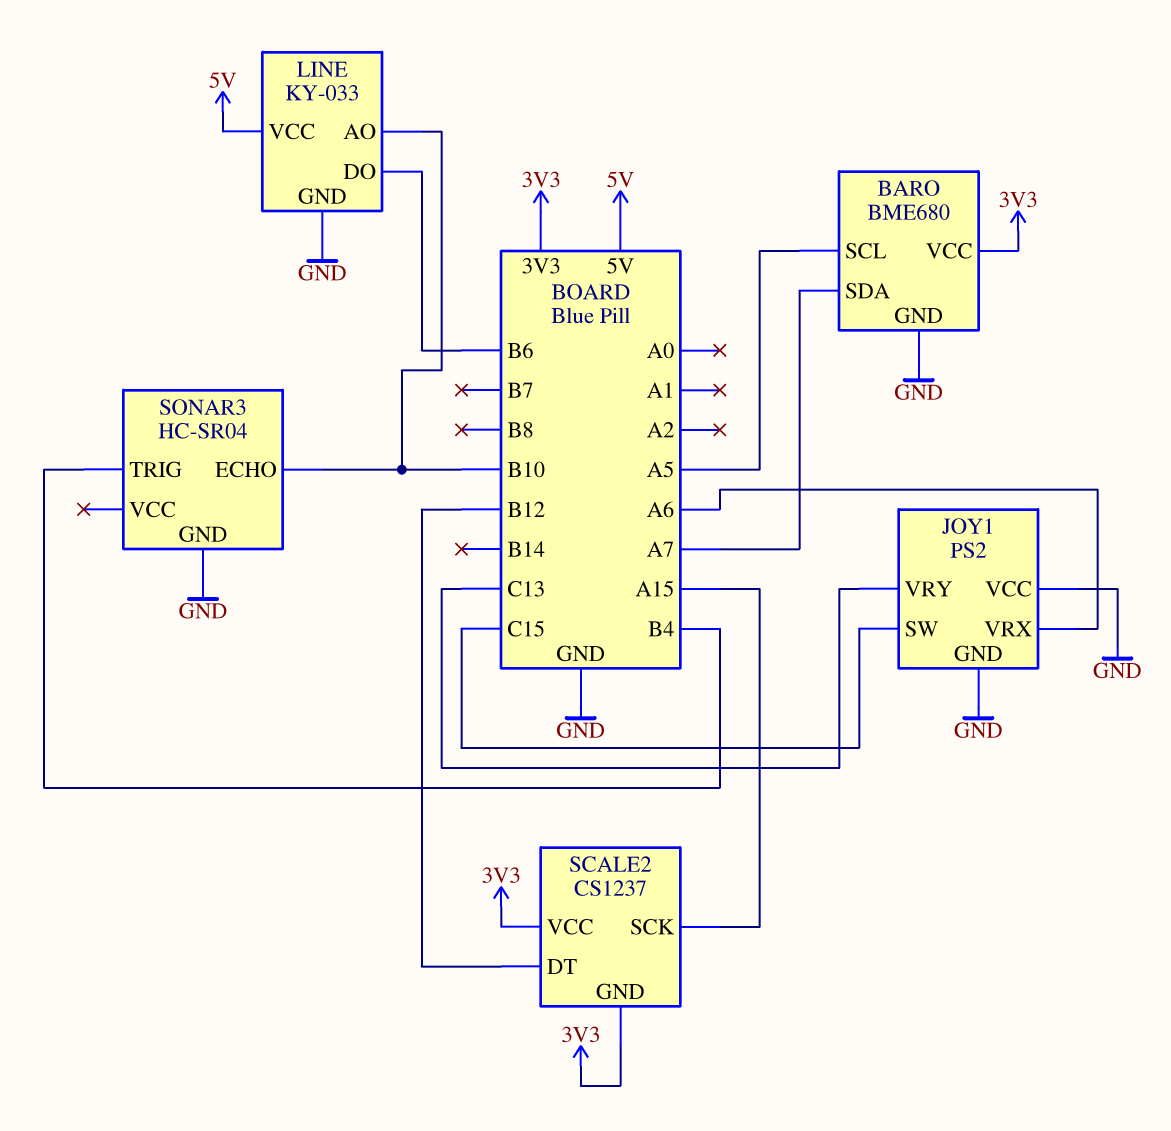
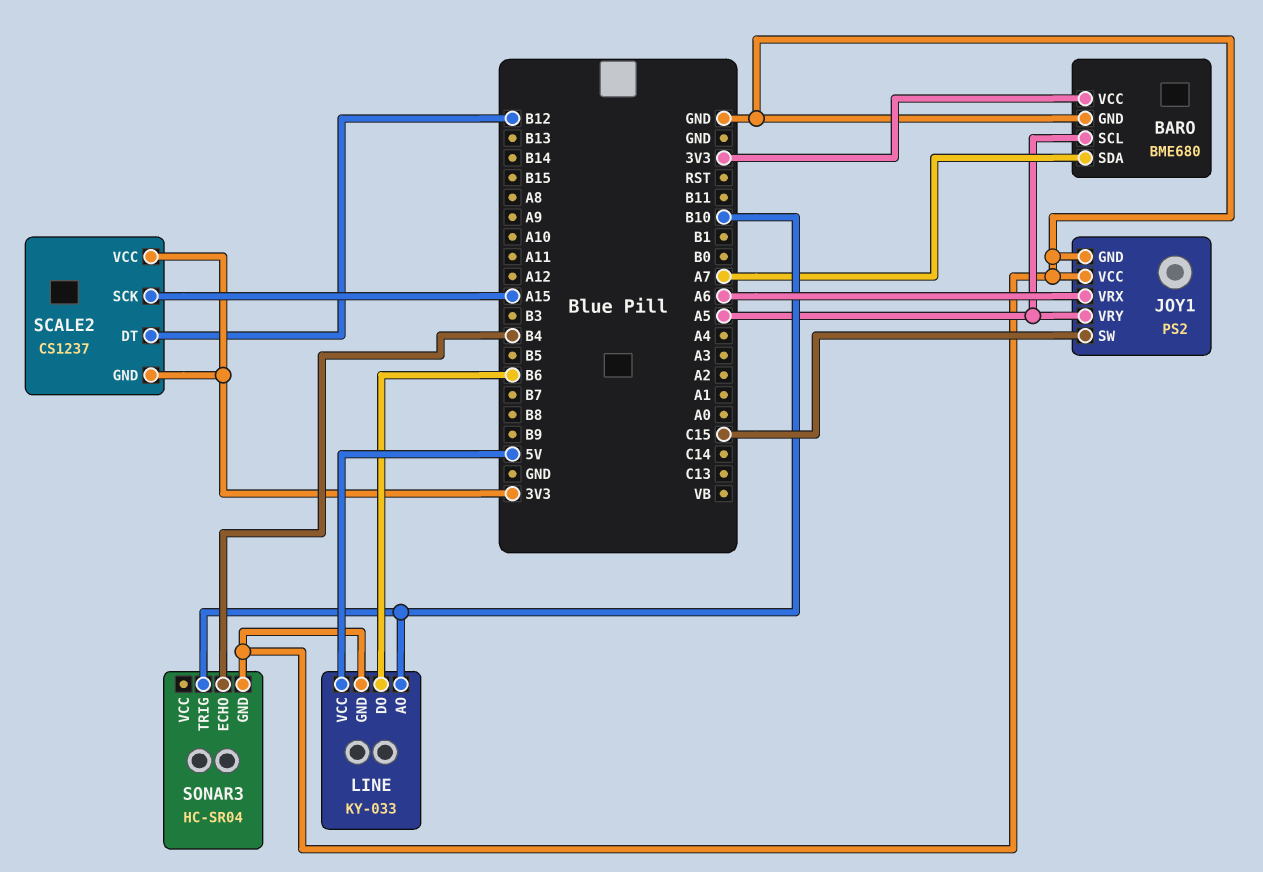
JOY1 pin VRY: C13 -> A5
SONAR3 pin ECHO: B10 -> B4
SONAR3 pin TRIG: B4 -> B10

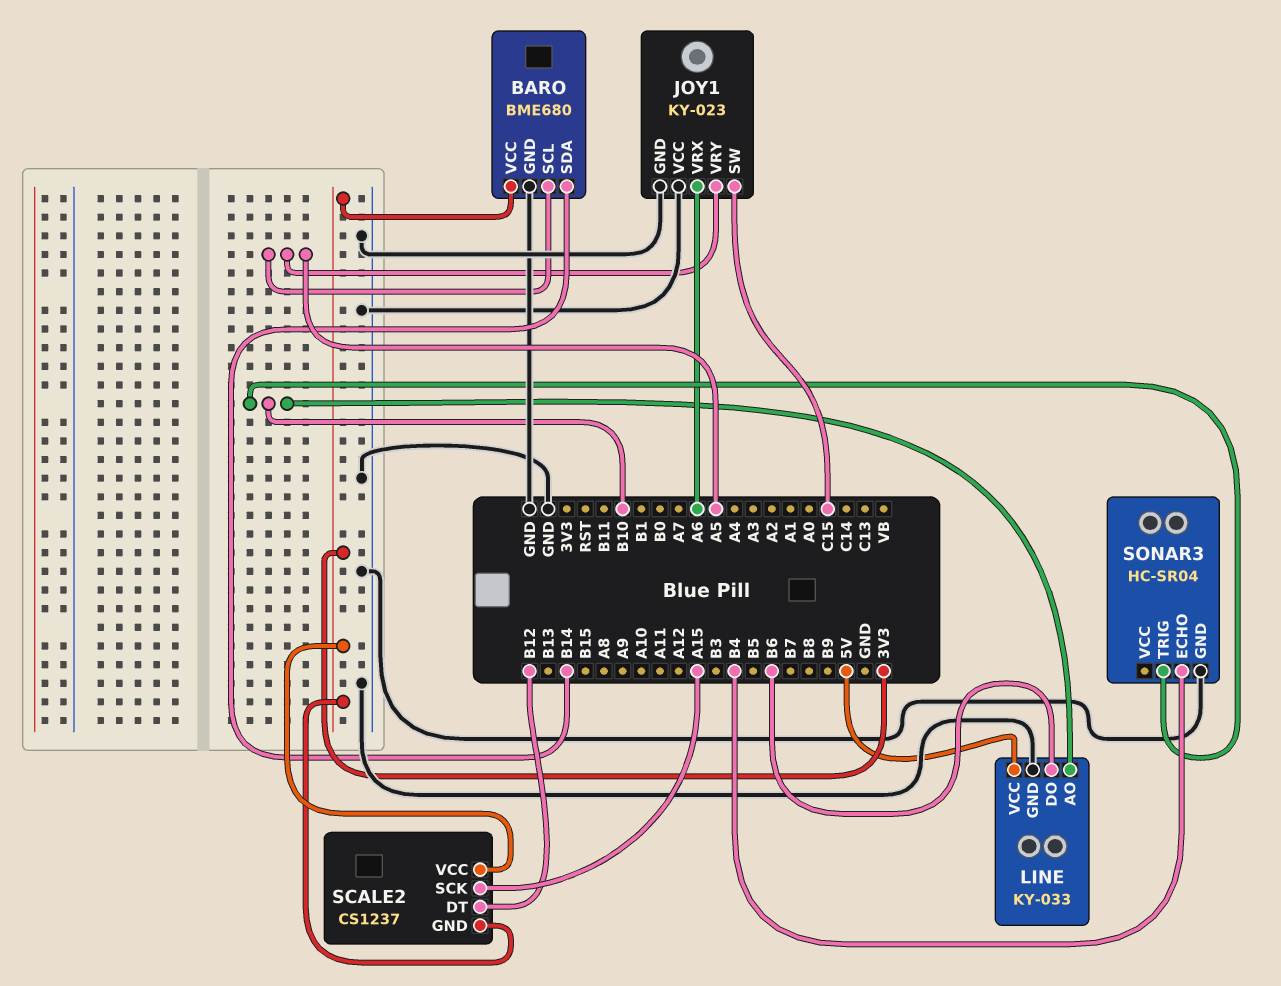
BARO pin SDA: A7 -> B14
JOY1: PS2 -> KY-023

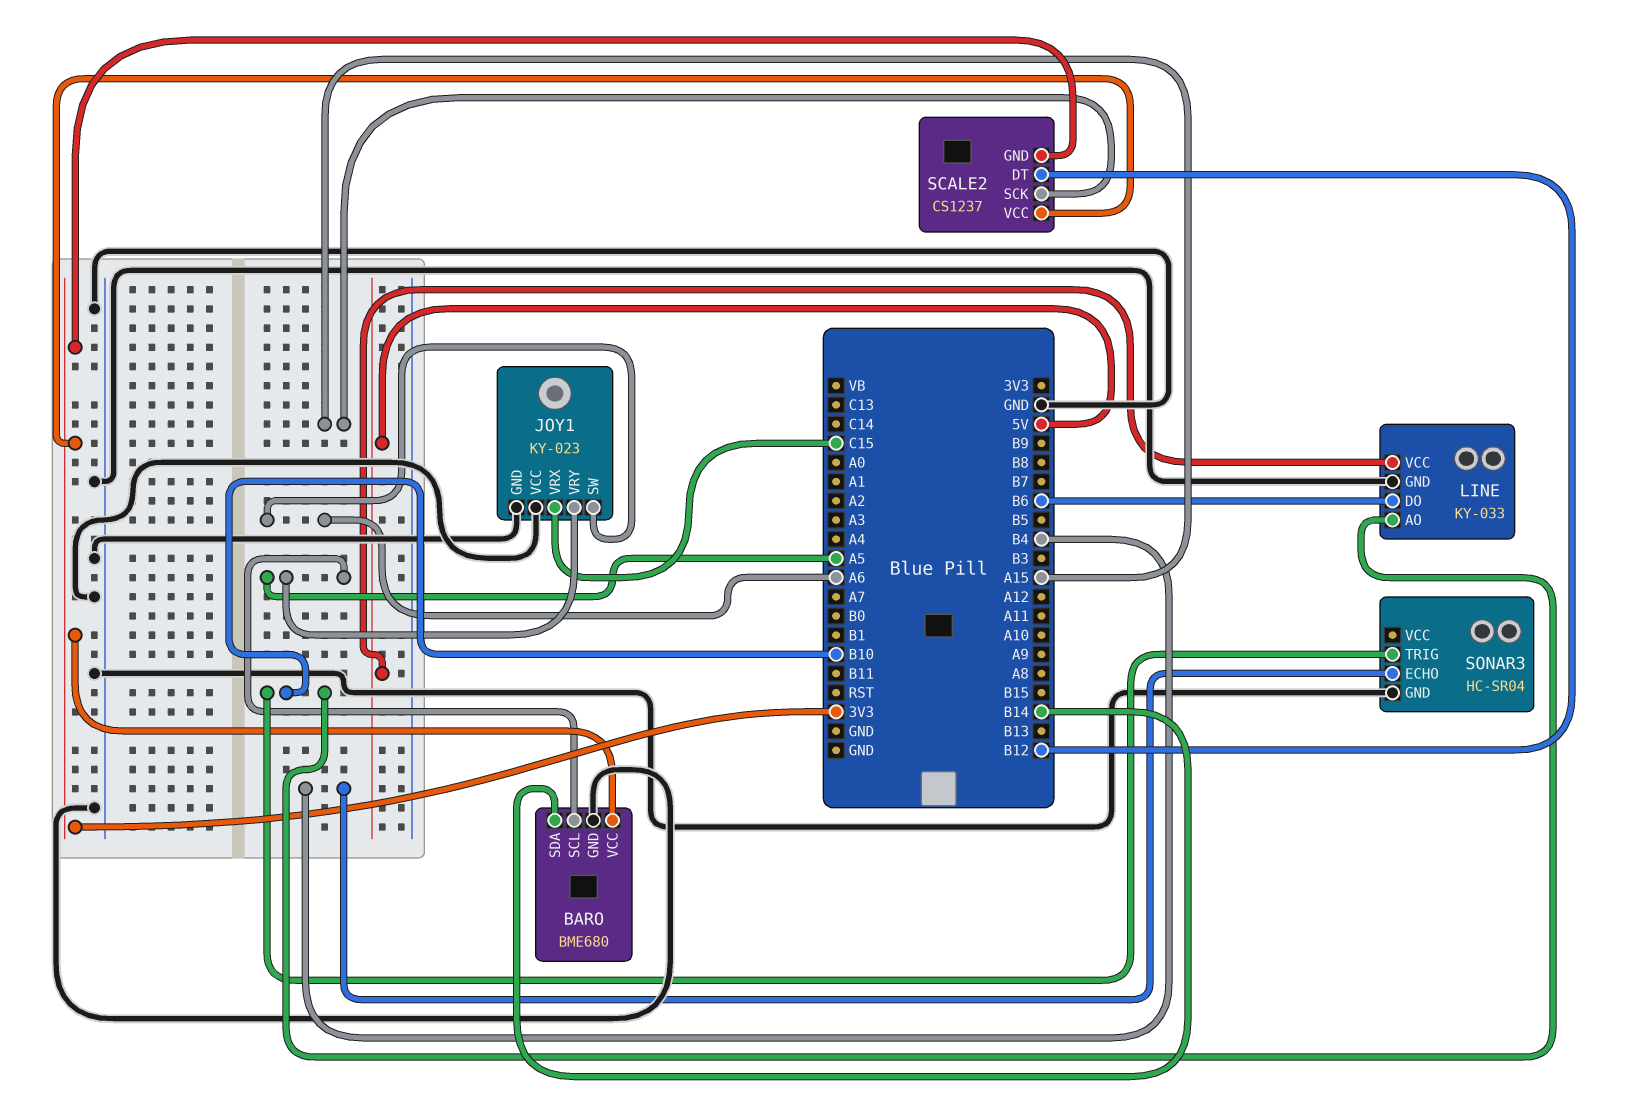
JOY1 pin SW: C15 -> A6
JOY1 pin VRX: A6 -> C15

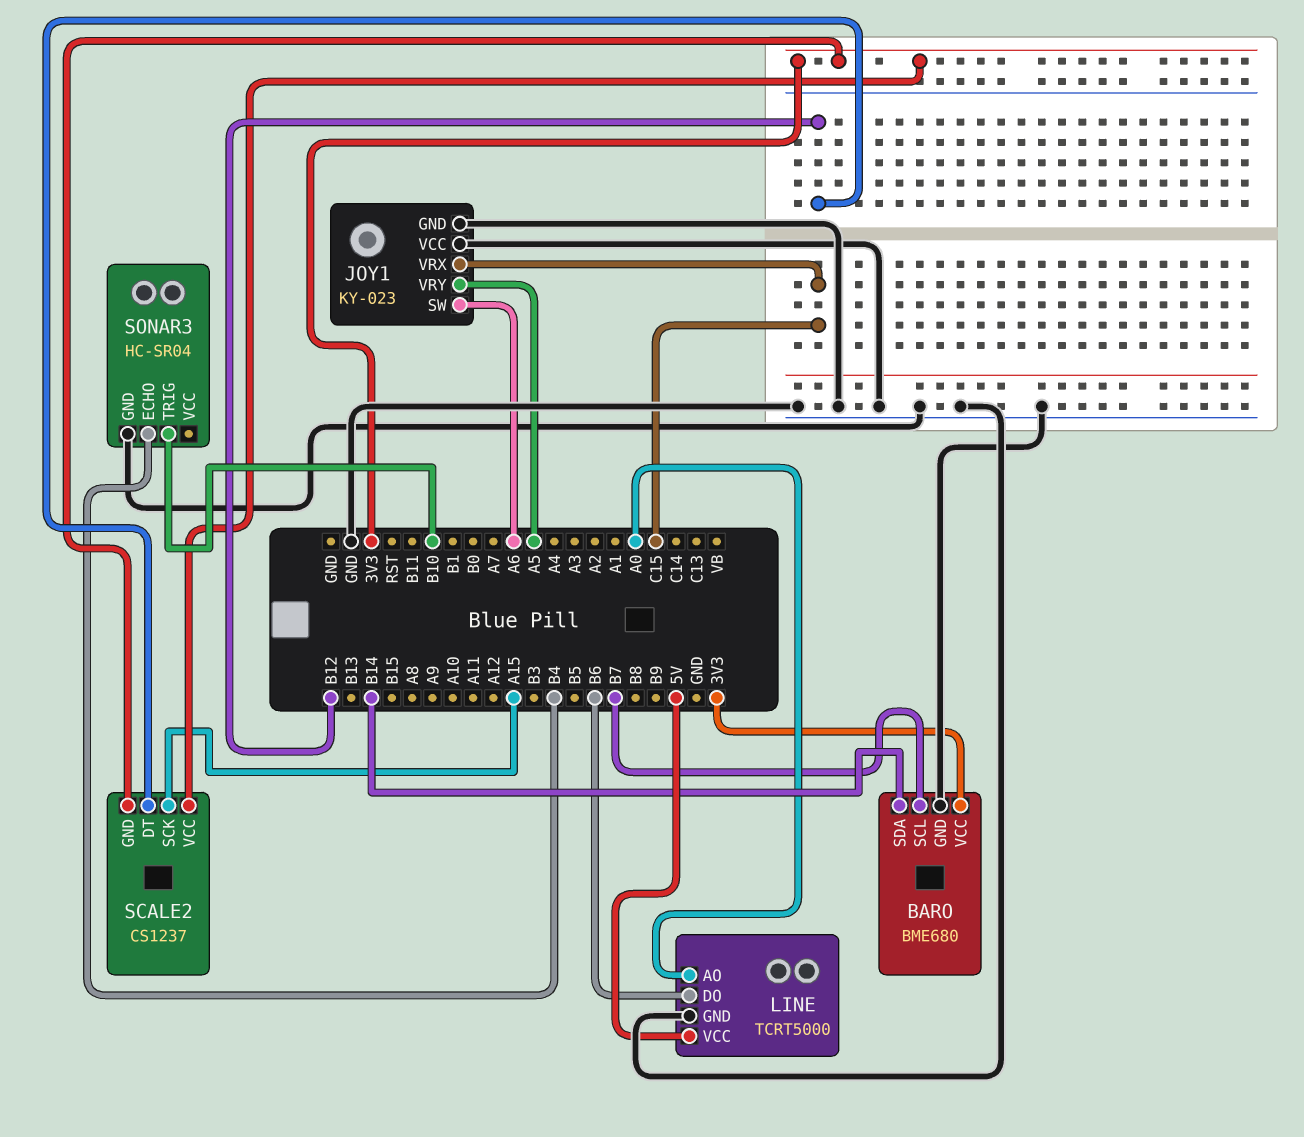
BARO pin SCL: A5 -> B7
LINE: KY-033 -> TCRT5000
LINE pin AO: B10 -> A0

